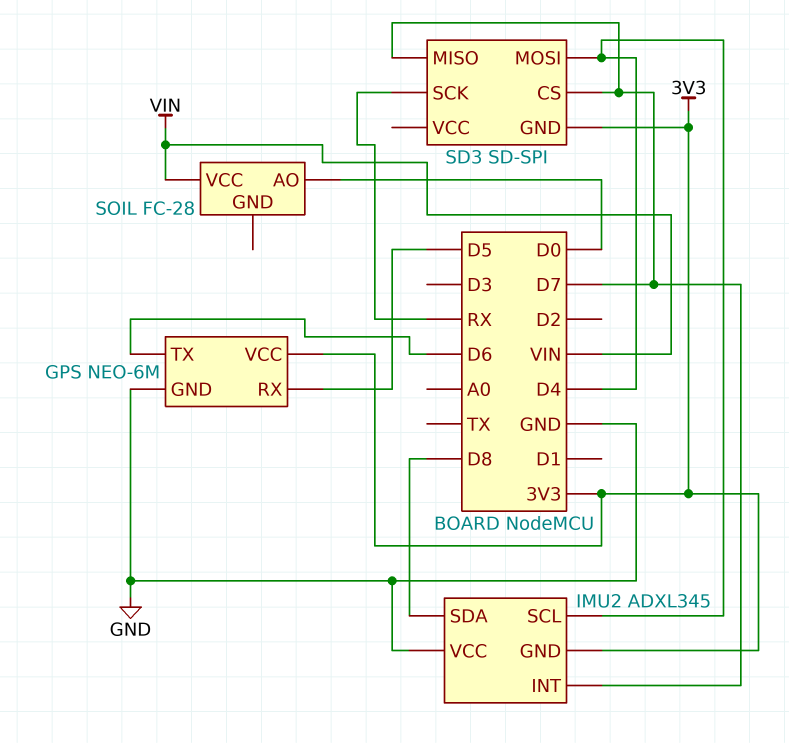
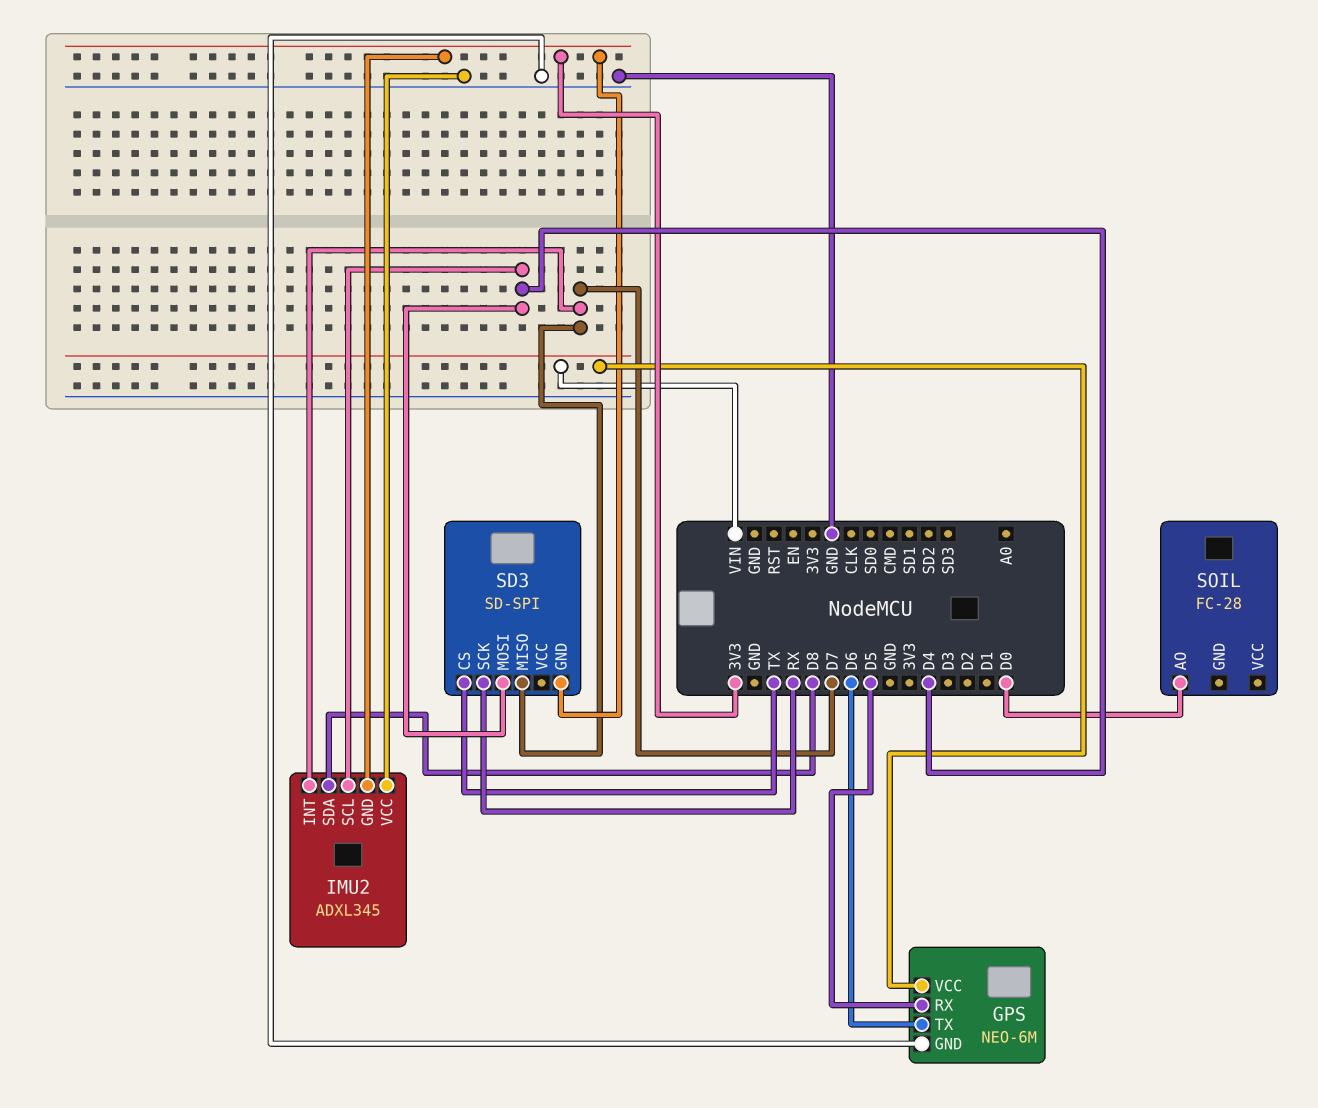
GPS pin VCC: 3V3 -> VIN
SD3 pin CS: D7 -> TX
SOIL pin VCC: VIN -> none

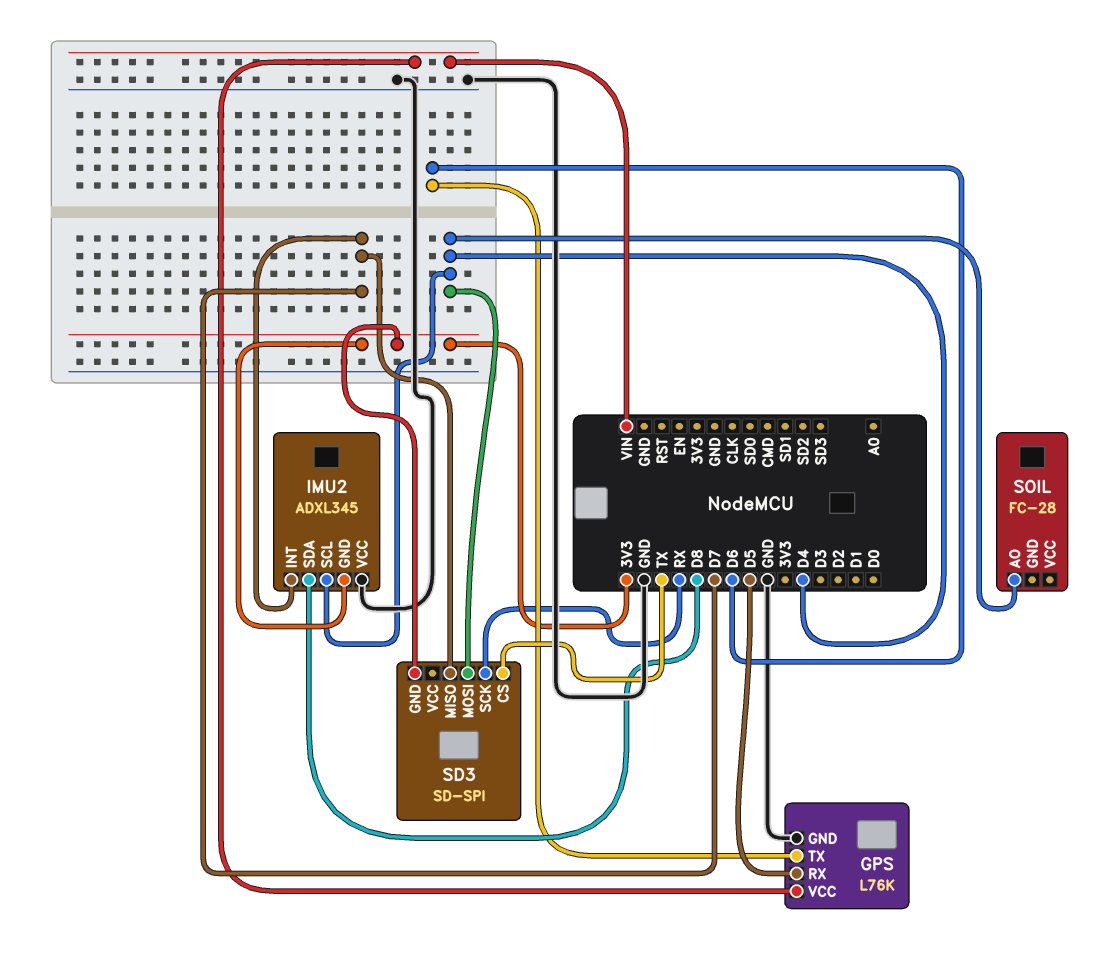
GPS: NEO-6M -> L76K
SOIL pin AO: D0 -> D4

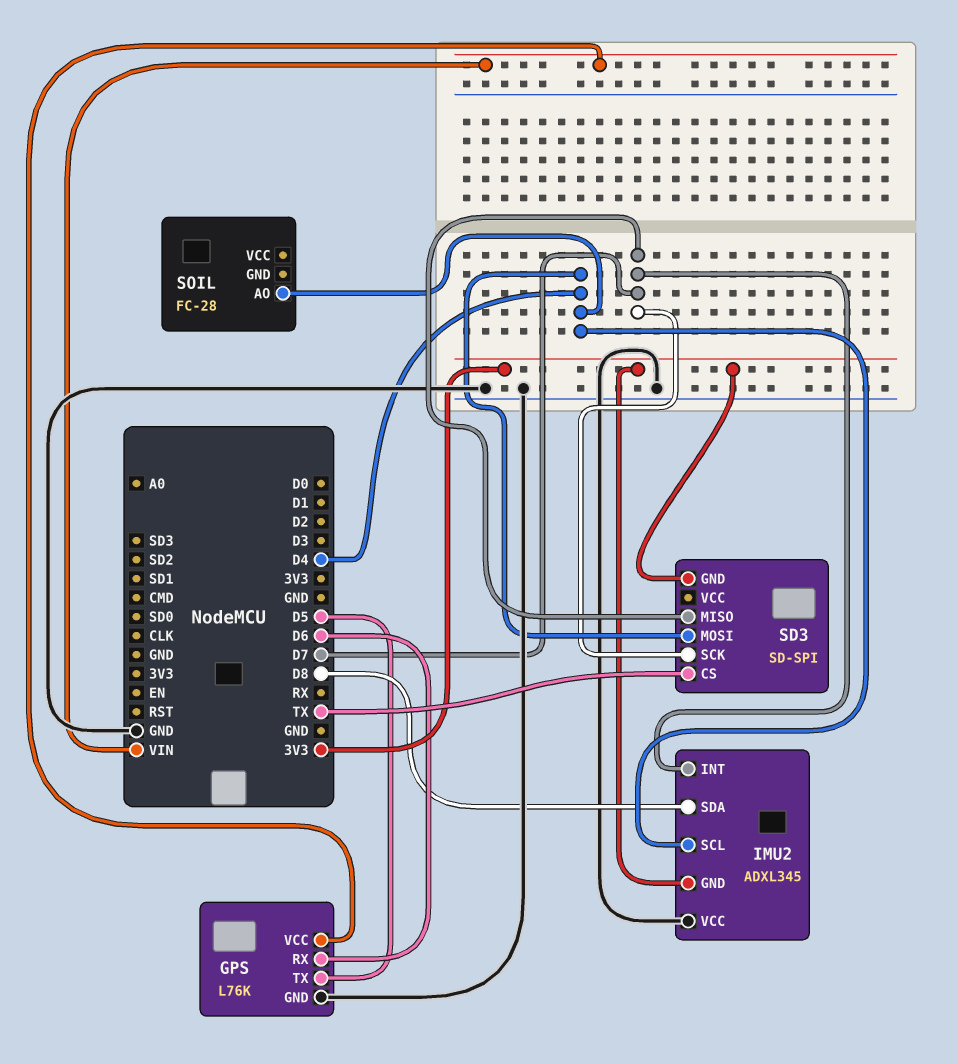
GPS pin RX: D5 -> D6
GPS pin TX: D6 -> D5
SD3 pin SCK: RX -> D7

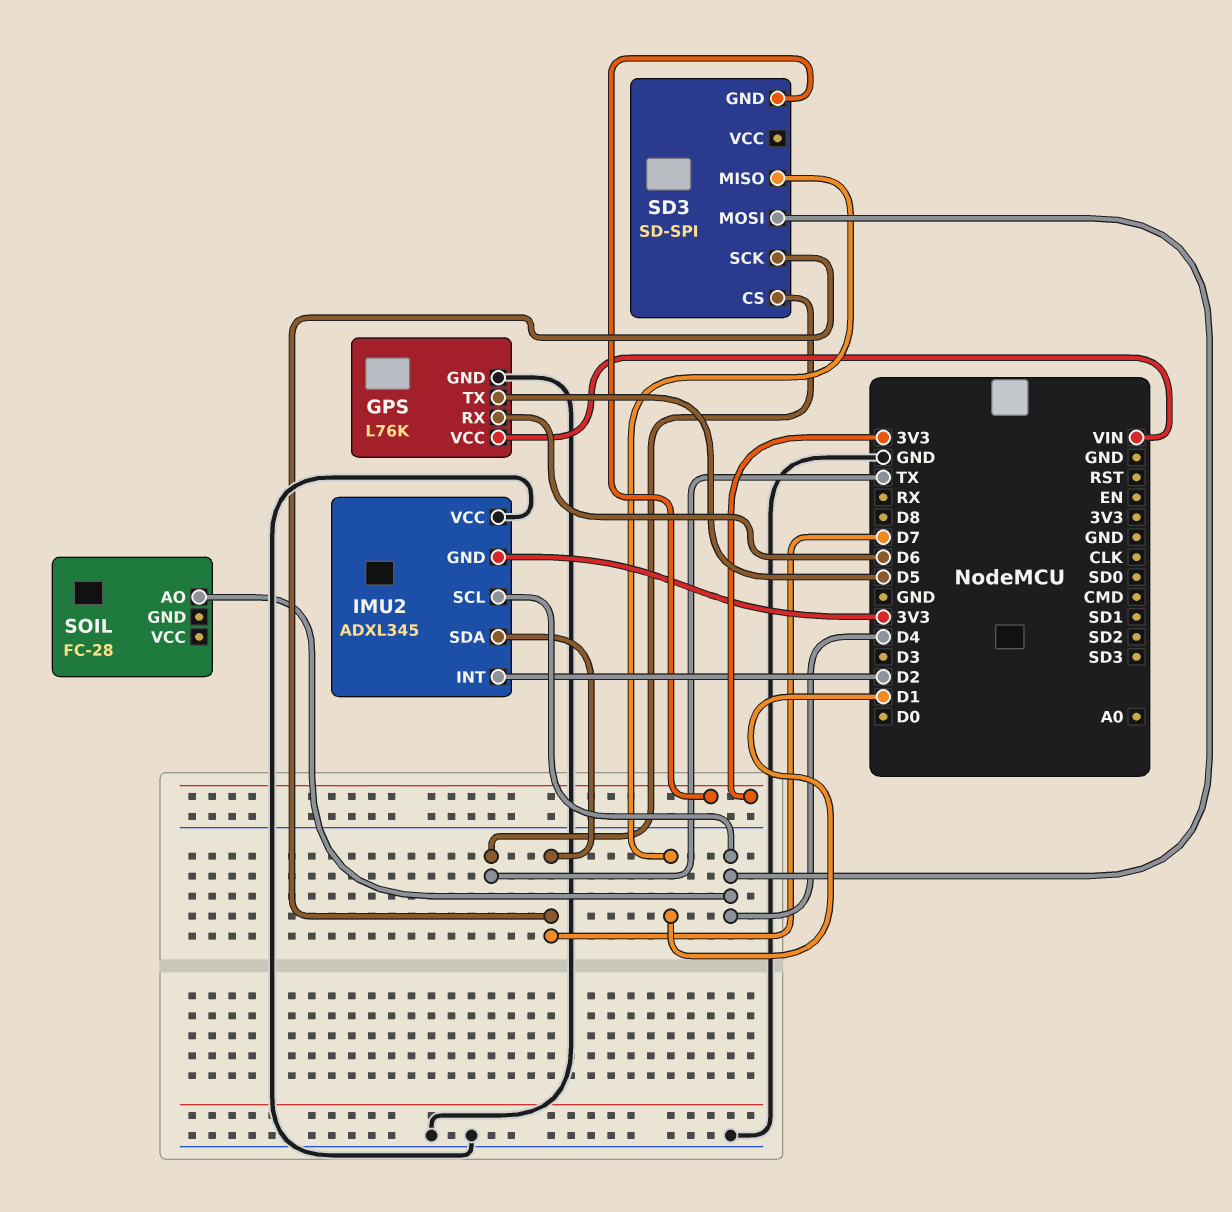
IMU2 pin INT: D7 -> D2
IMU2 pin SDA: D8 -> D7
SD3 pin MISO: D7 -> D1

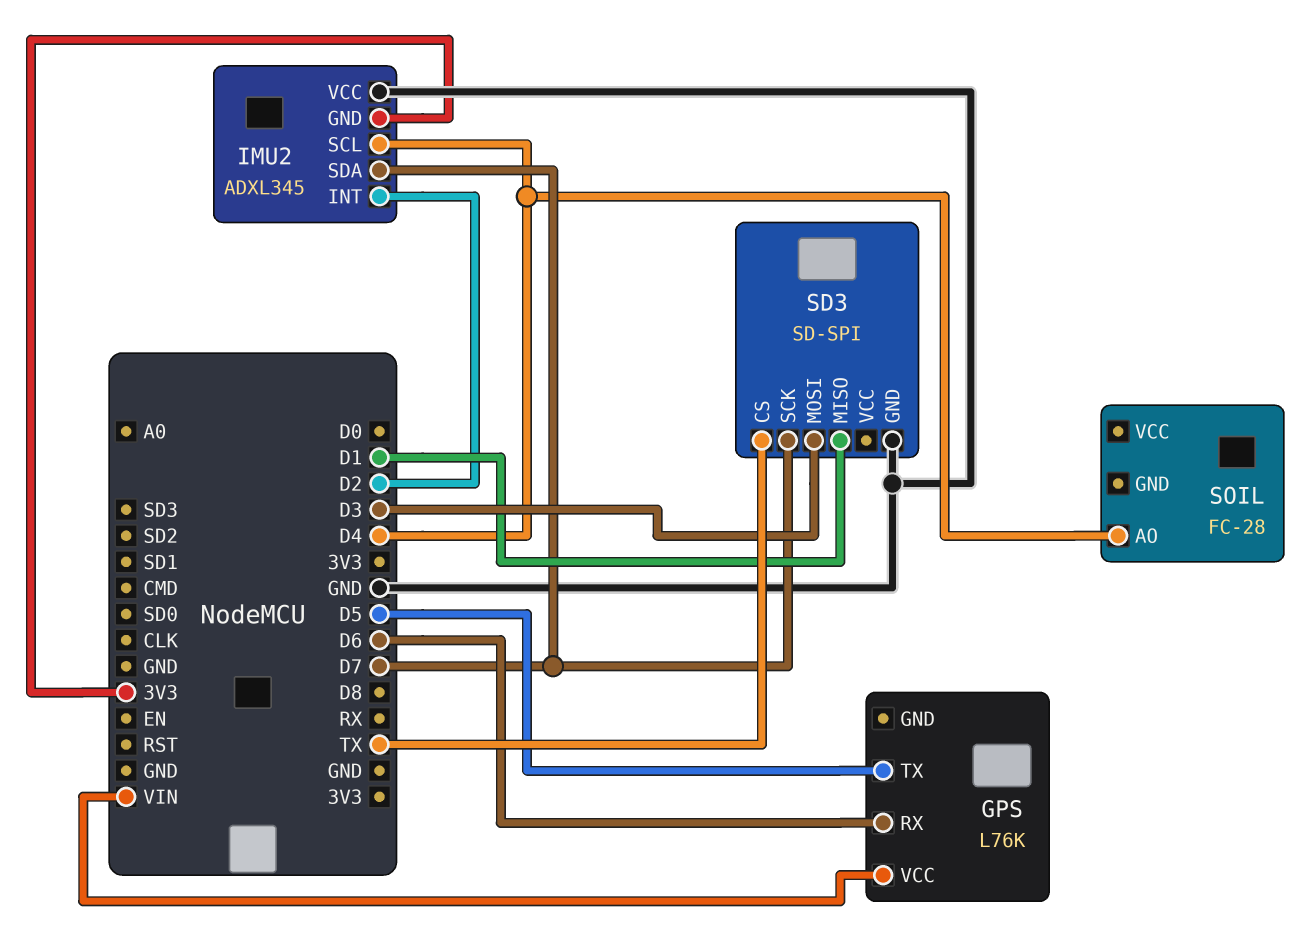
GPS pin GND: GND -> none
SD3 pin GND: 3V3 -> GND
SD3 pin MOSI: D4 -> D3

